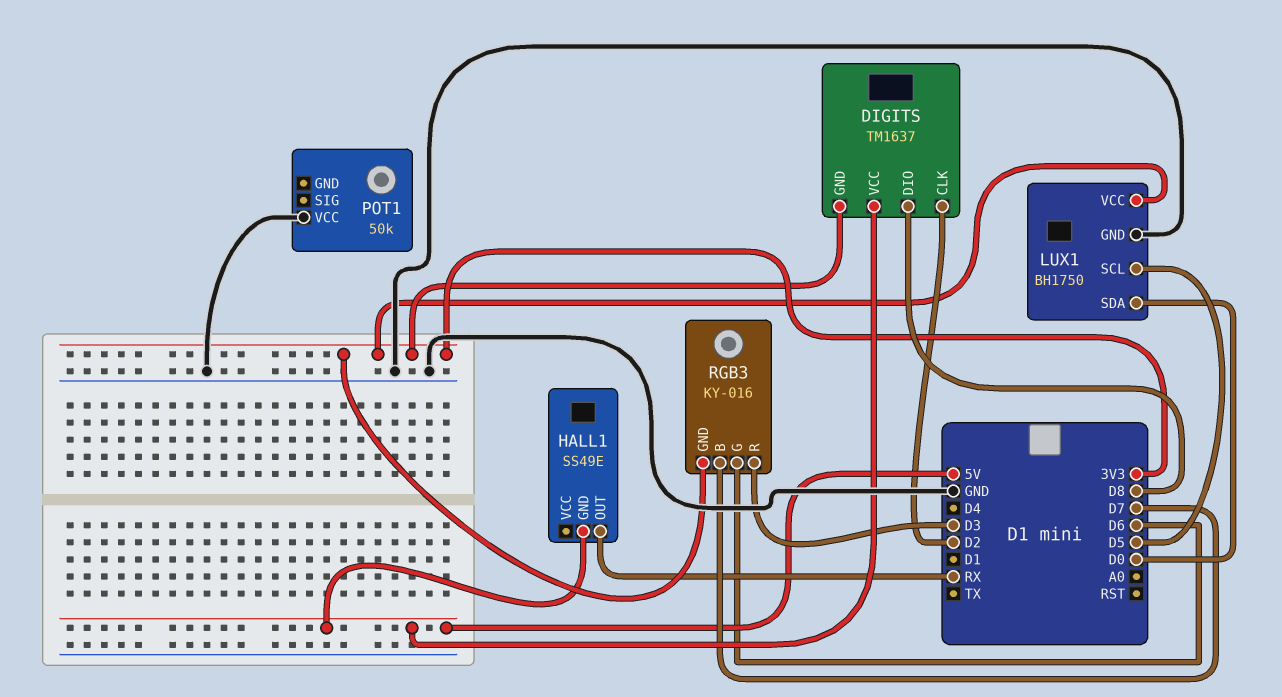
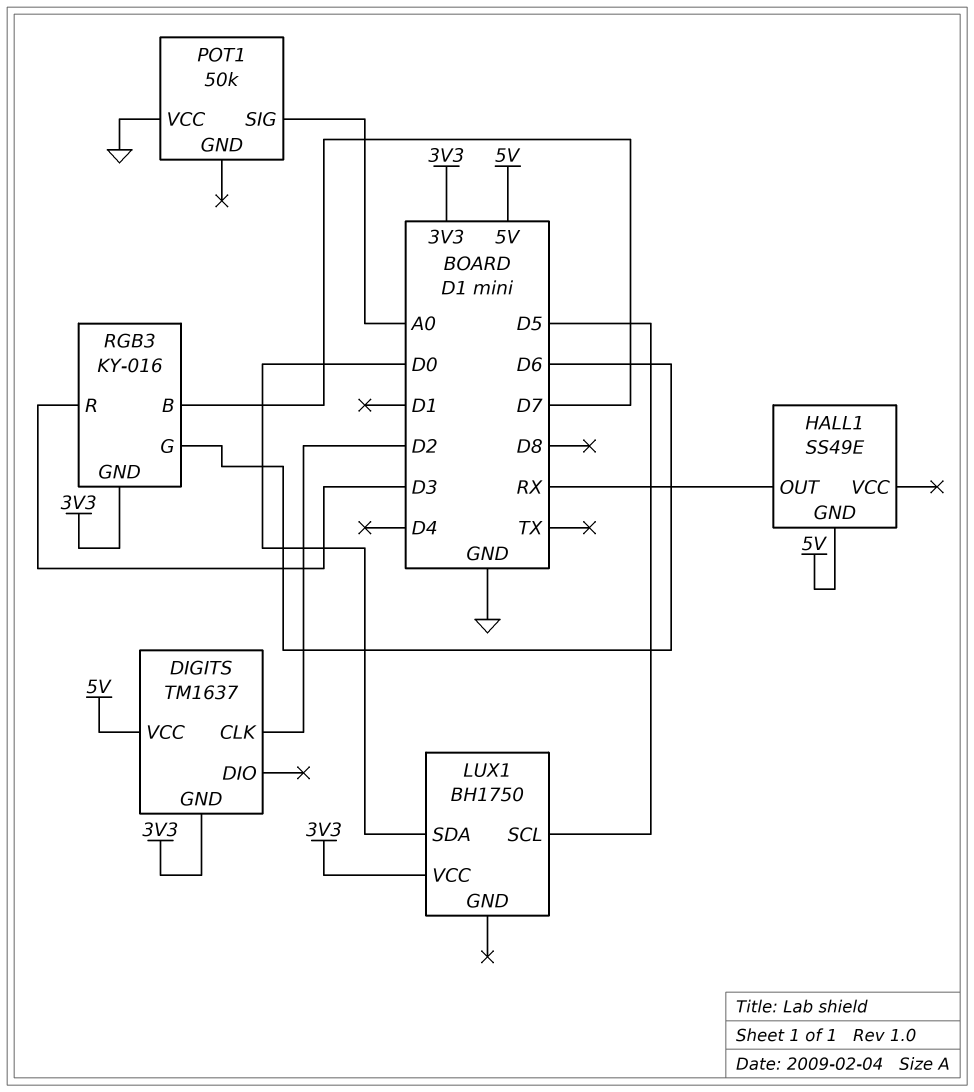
DIGITS pin DIO: D8 -> none
LUX1 pin GND: GND -> none
POT1 pin SIG: none -> A0

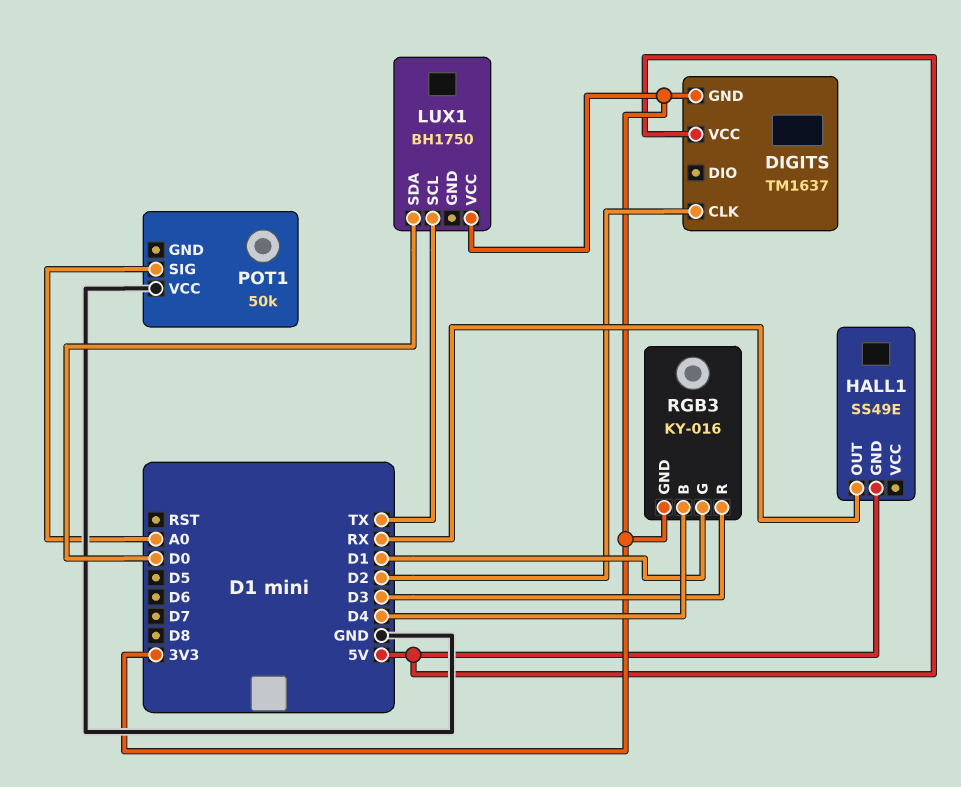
LUX1 pin SCL: D5 -> TX
RGB3 pin B: D7 -> D4
RGB3 pin G: D6 -> D1

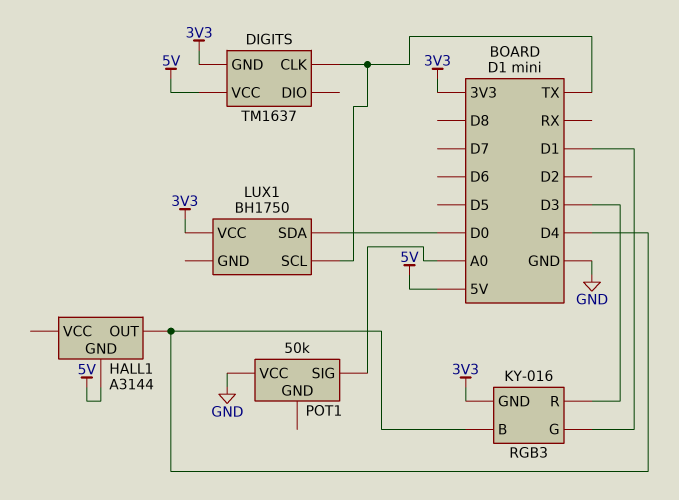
DIGITS pin CLK: D2 -> TX
HALL1: SS49E -> A3144
HALL1 pin OUT: RX -> D4

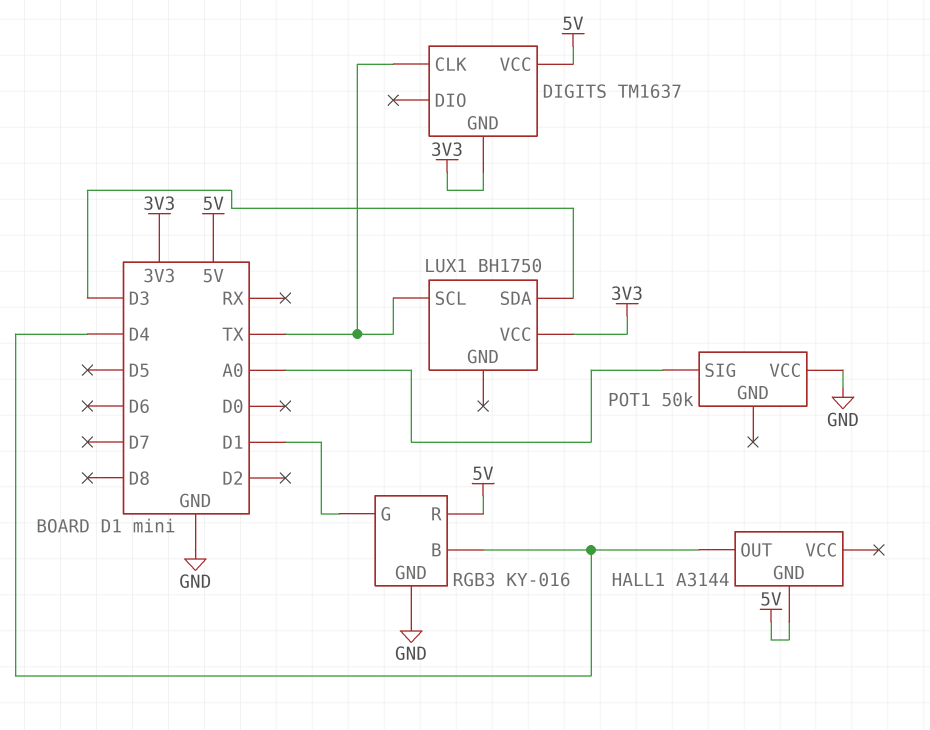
LUX1 pin SDA: D0 -> D3
RGB3 pin GND: 3V3 -> GND
RGB3 pin R: D3 -> 5V

